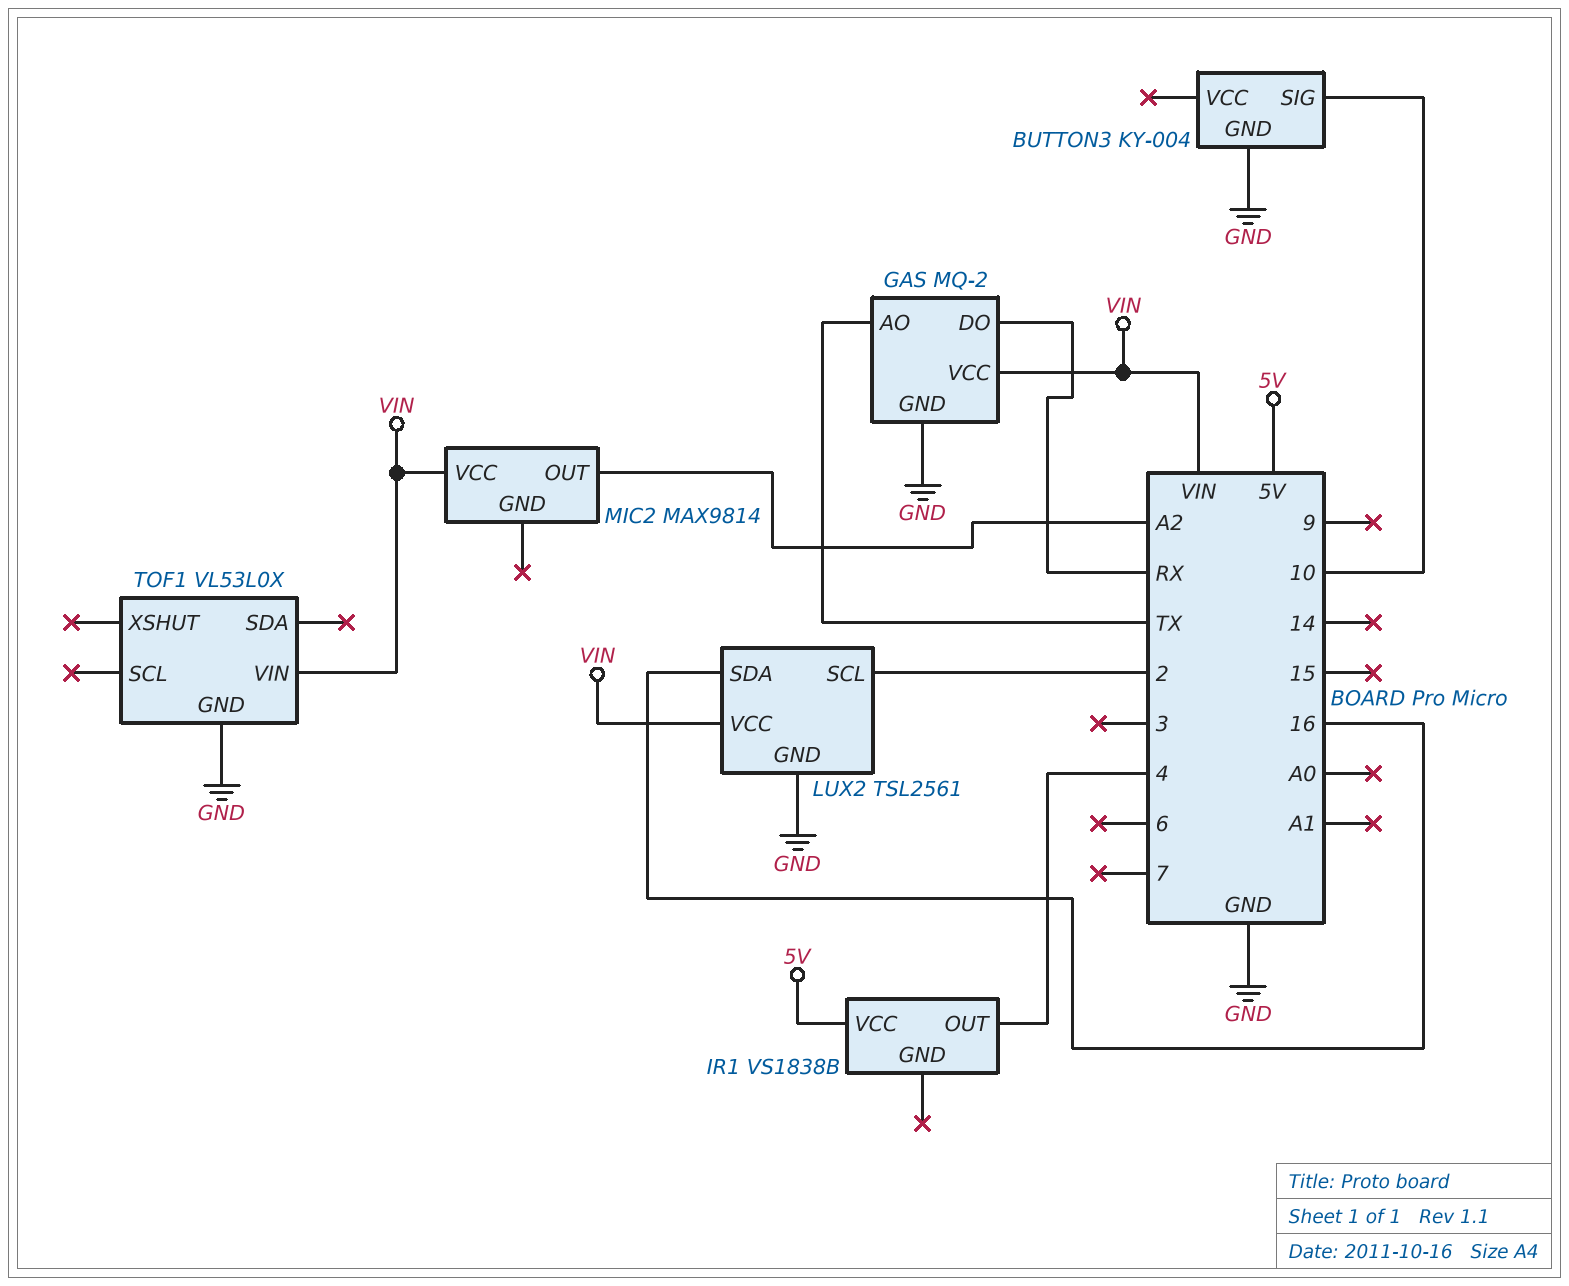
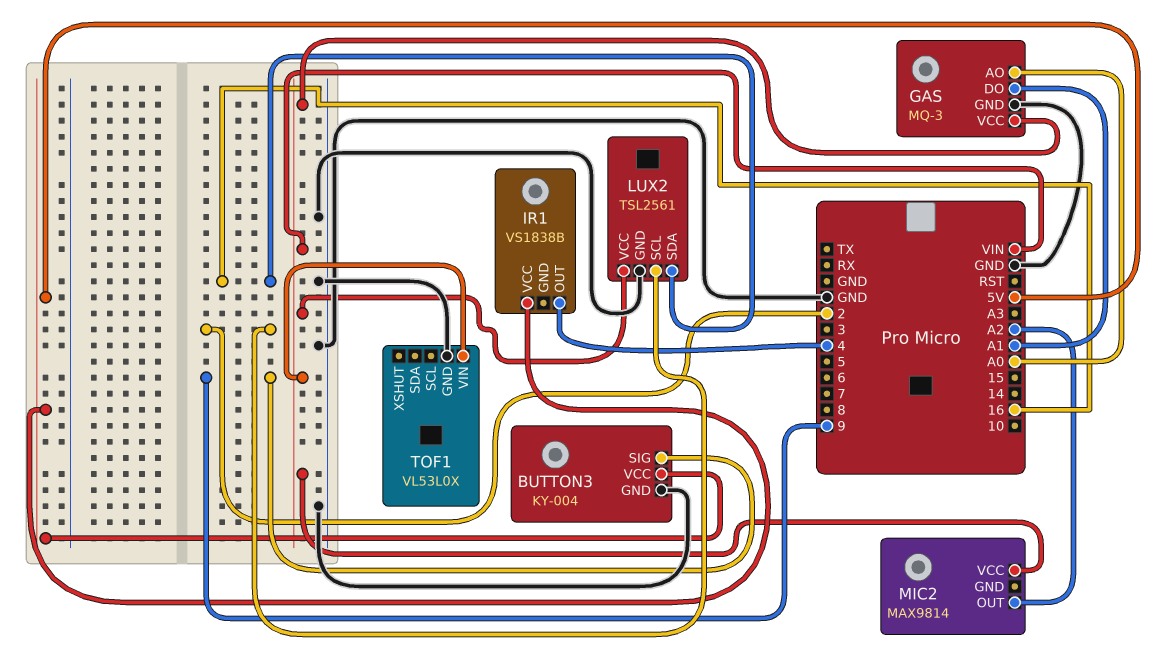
BUTTON3 pin SIG: 10 -> 9
BUTTON3 pin VCC: none -> 5V
GAS: MQ-2 -> MQ-3
GAS pin AO: TX -> A0
GAS pin DO: RX -> A1

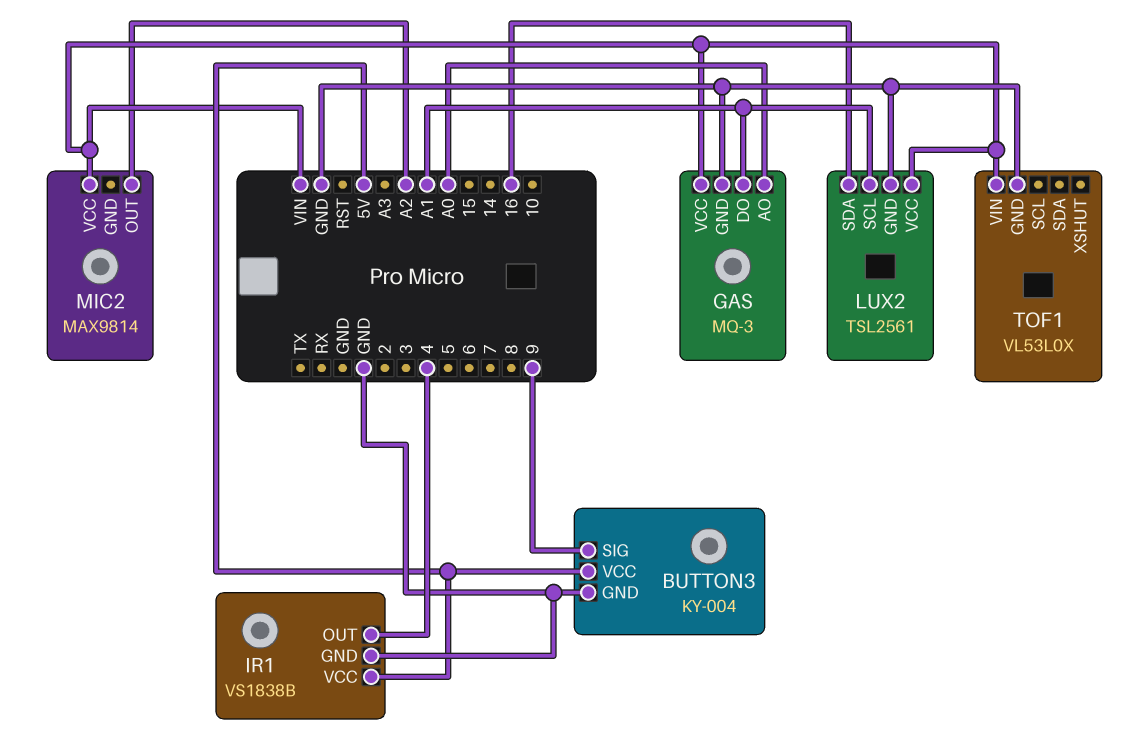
IR1 pin GND: none -> GND
LUX2 pin SCL: 2 -> A1

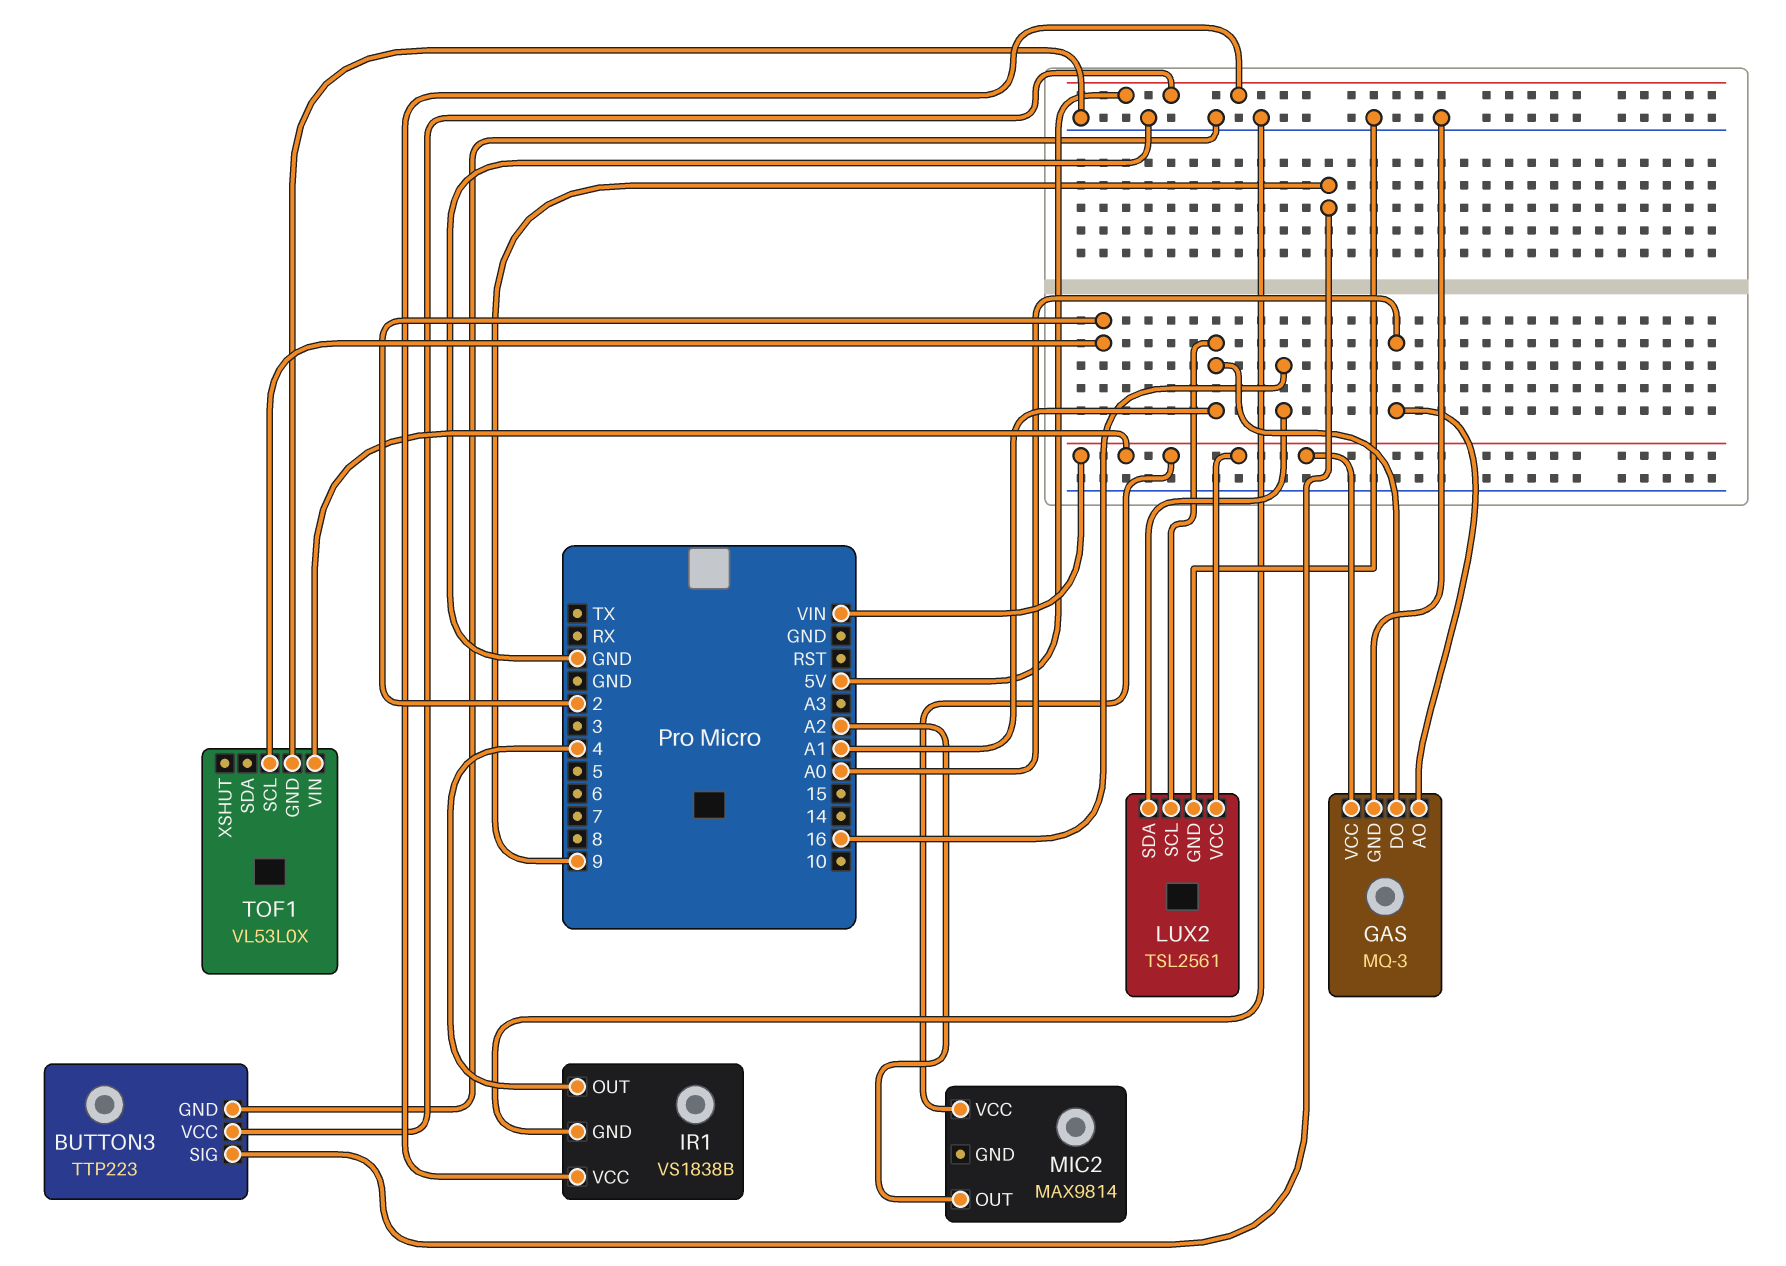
BUTTON3: KY-004 -> TTP223
TOF1 pin SCL: none -> 2

